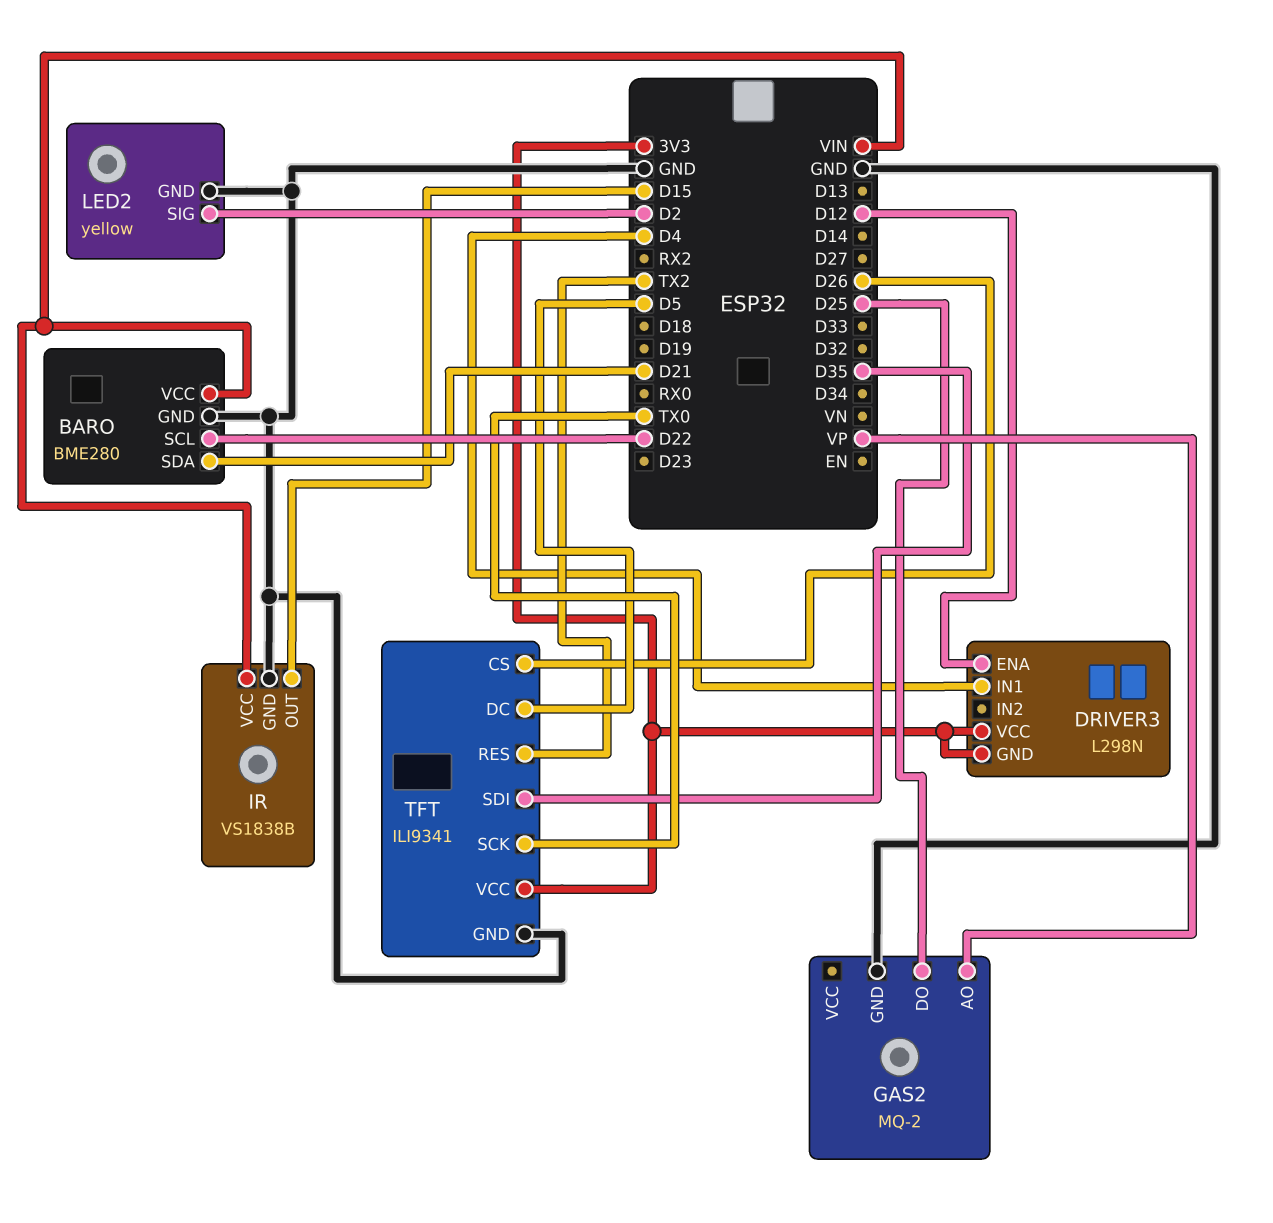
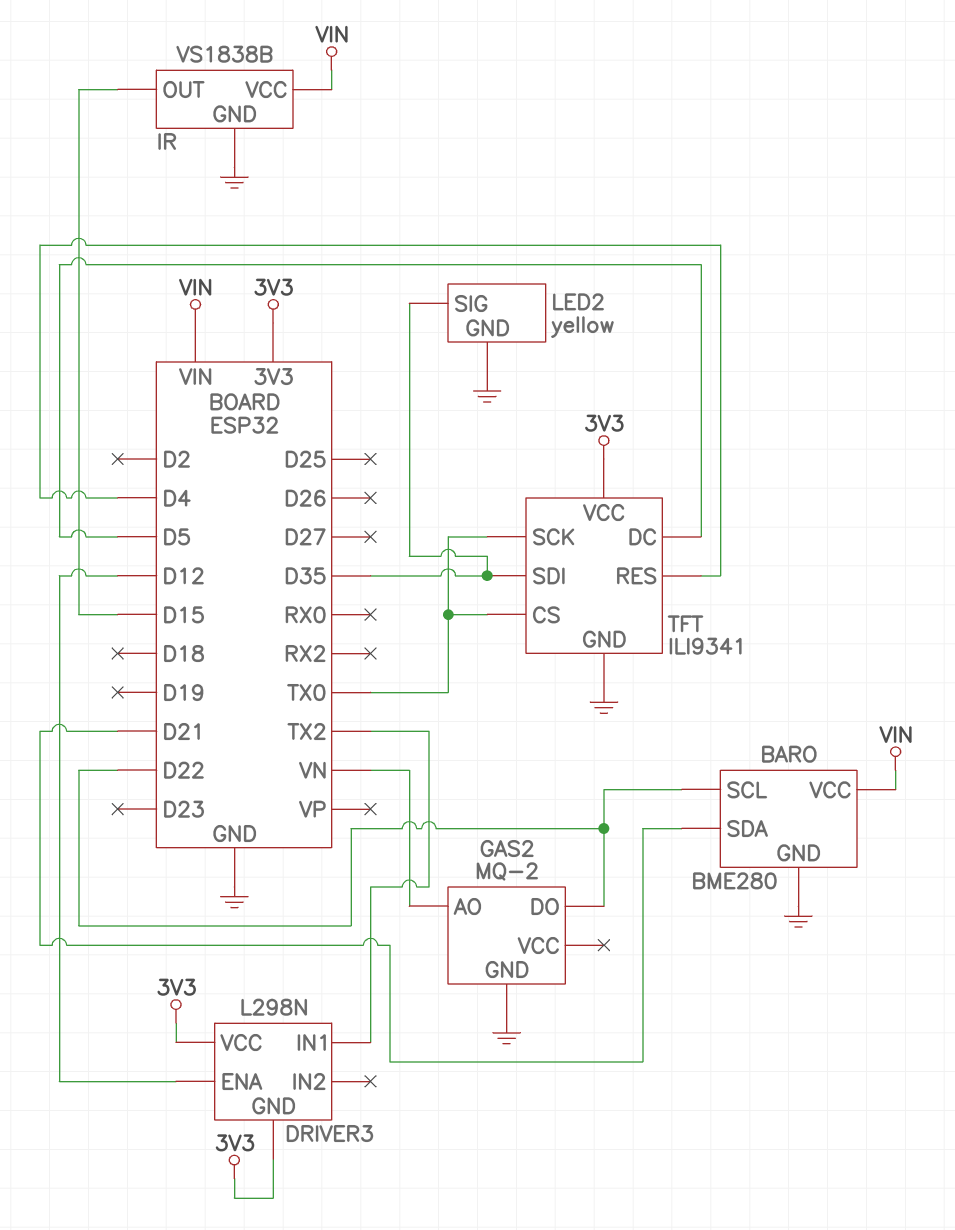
DRIVER3 pin IN1: D4 -> TX2
GAS2 pin AO: VP -> VN
GAS2 pin DO: D25 -> D22
LED2 pin SIG: D2 -> D35
TFT pin CS: D26 -> TX0
TFT pin RES: TX2 -> D4

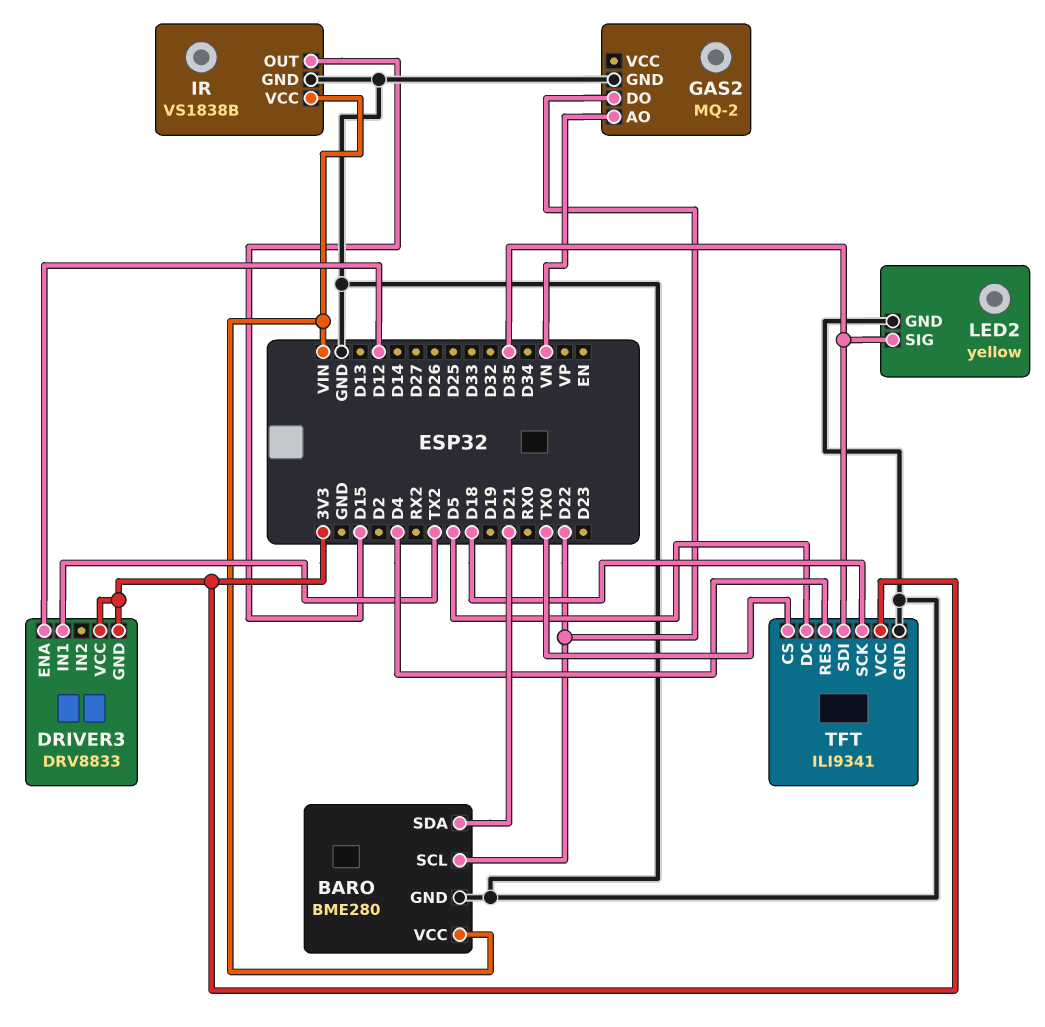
DRIVER3: L298N -> DRV8833
TFT pin SCK: TX0 -> D18

